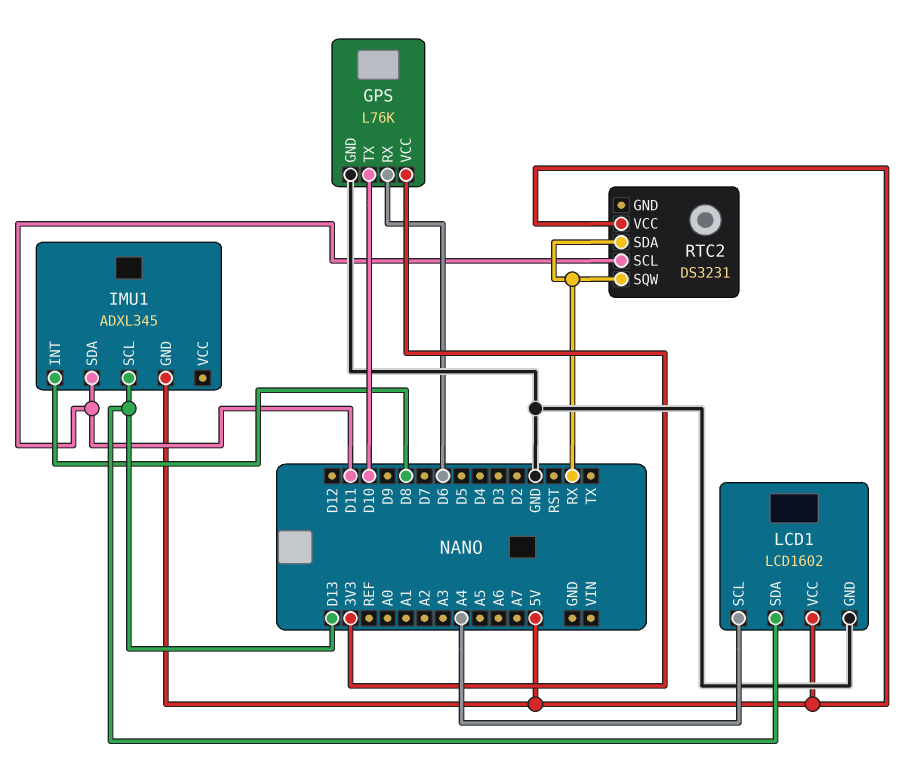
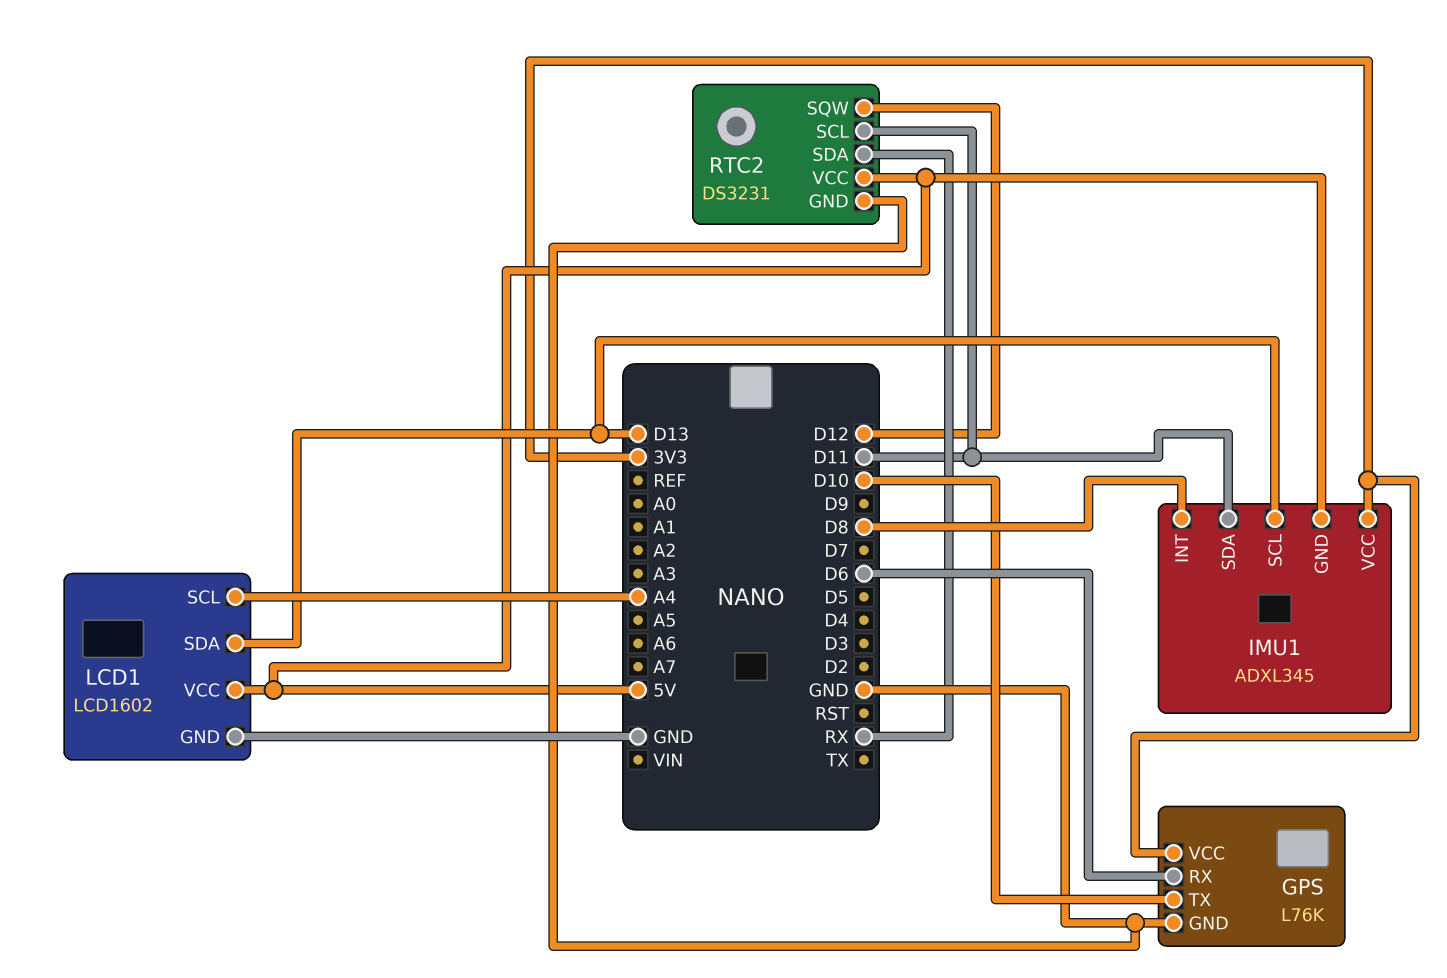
IMU1 pin VCC: none -> 3V3
RTC2 pin GND: none -> GND
RTC2 pin SQW: RX -> D12

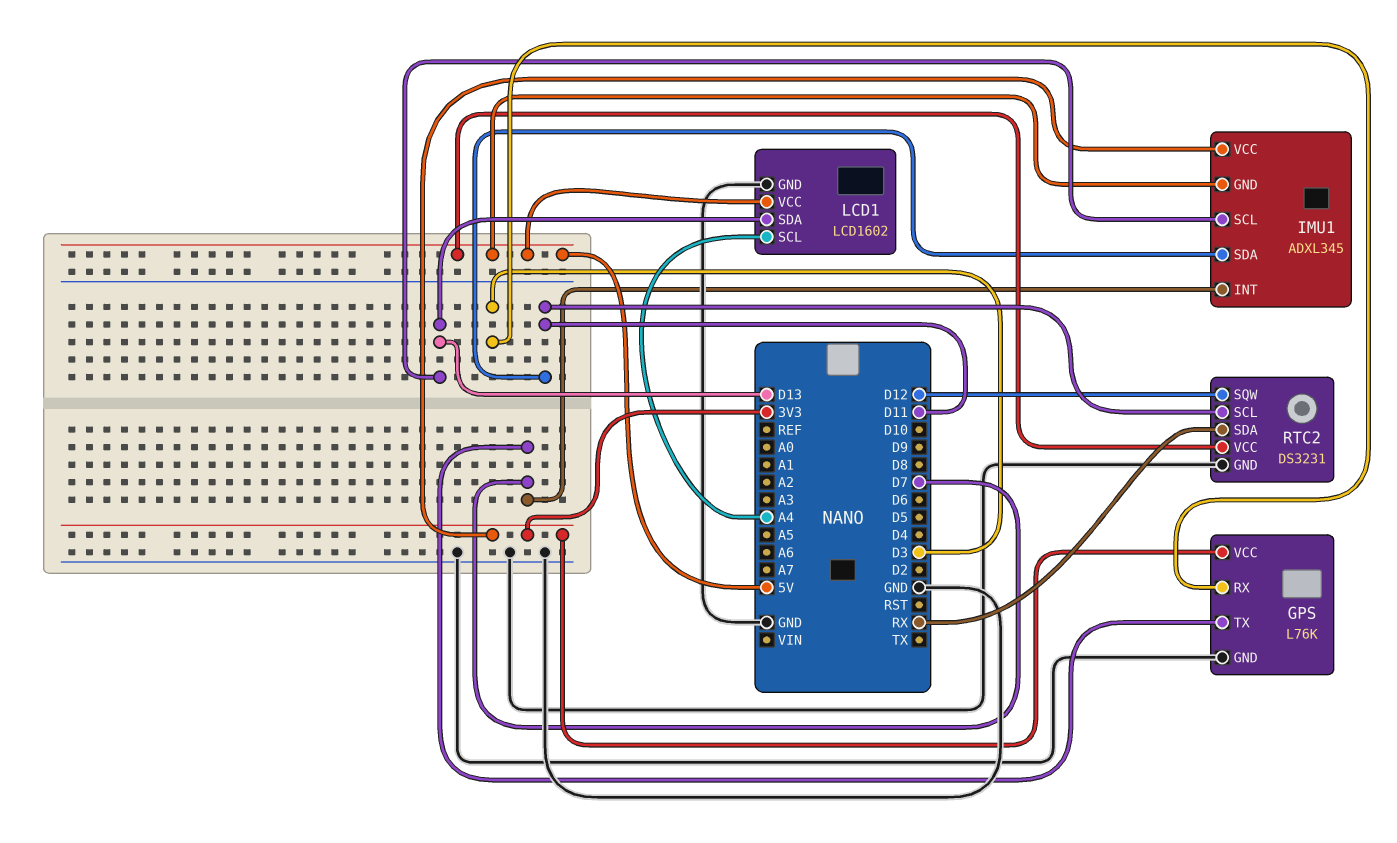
GPS pin RX: D6 -> D3
GPS pin TX: D10 -> D7
IMU1 pin INT: D8 -> D7

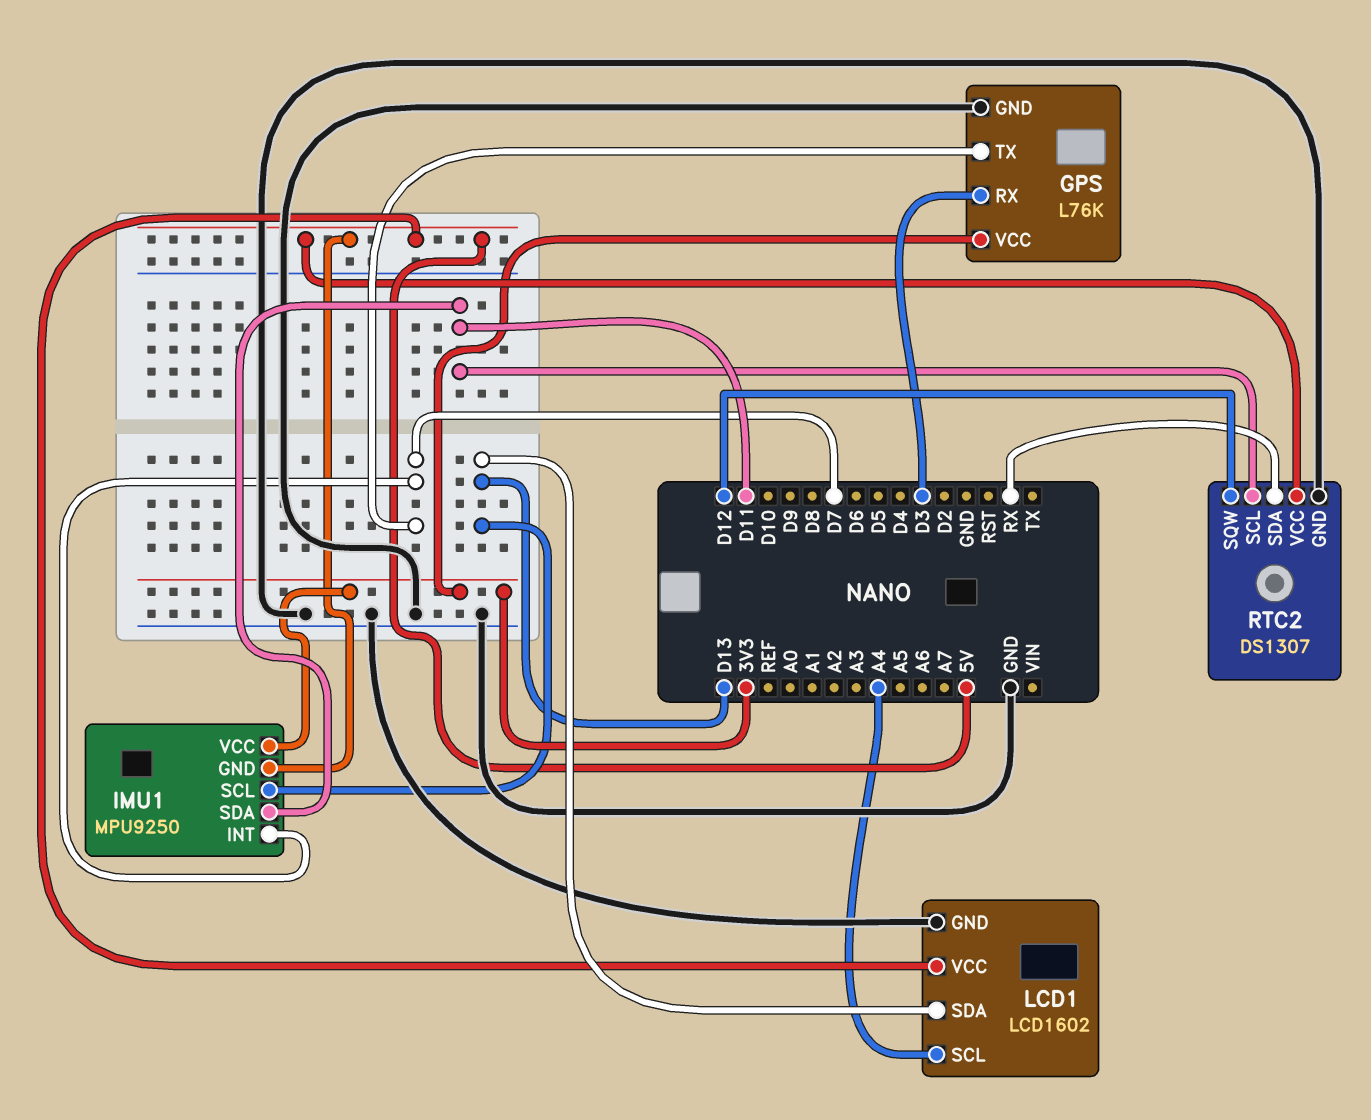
IMU1: ADXL345 -> MPU9250
RTC2: DS3231 -> DS1307

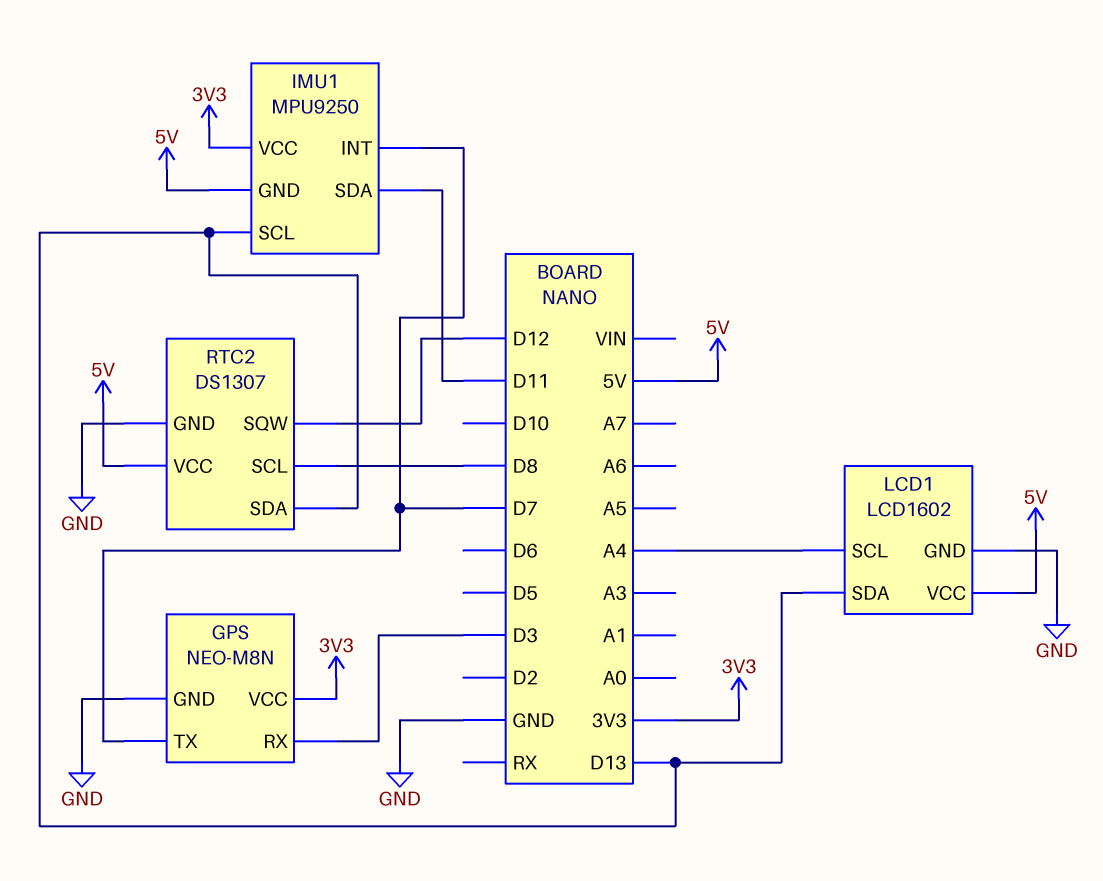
GPS: L76K -> NEO-M8N
RTC2 pin SCL: D11 -> D8
RTC2 pin SDA: RX -> D13

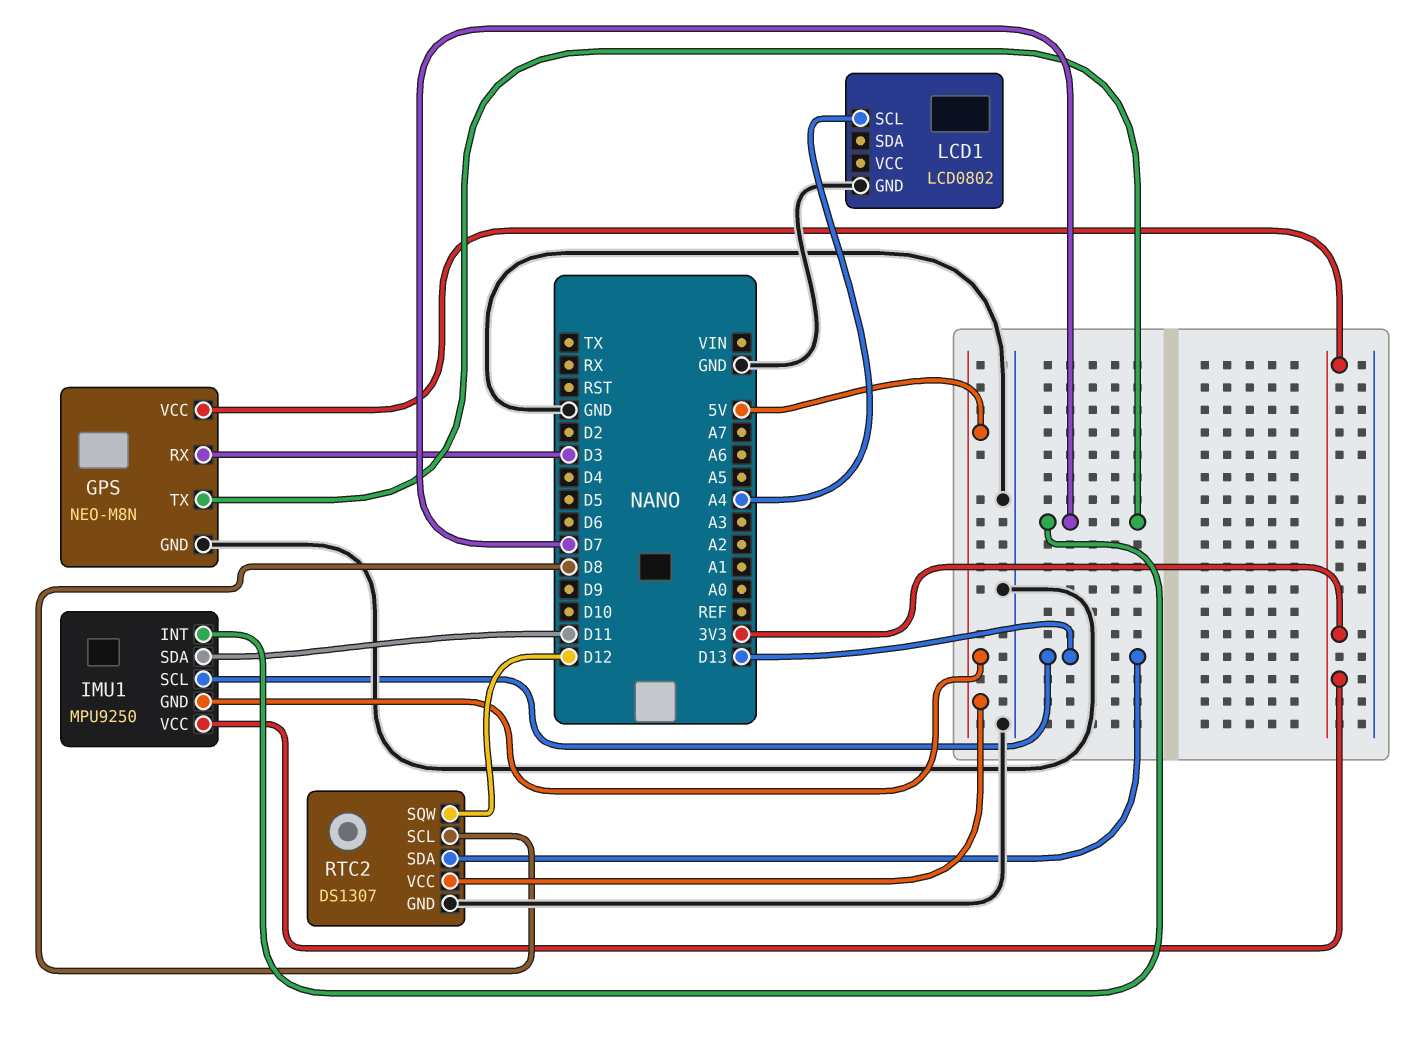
LCD1: LCD1602 -> LCD0802
LCD1 pin SDA: D13 -> none
LCD1 pin VCC: 5V -> none

